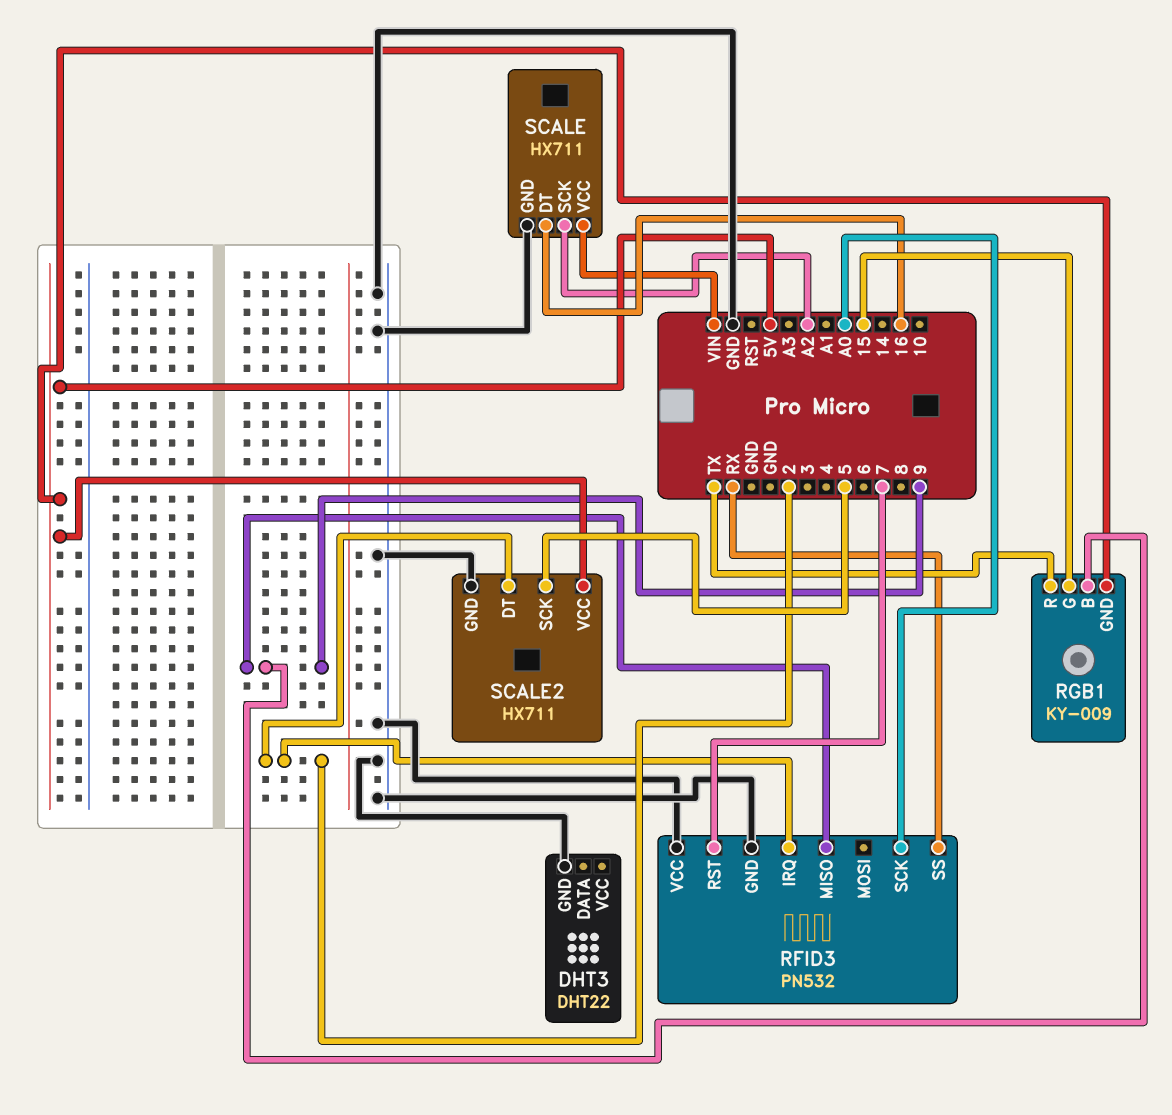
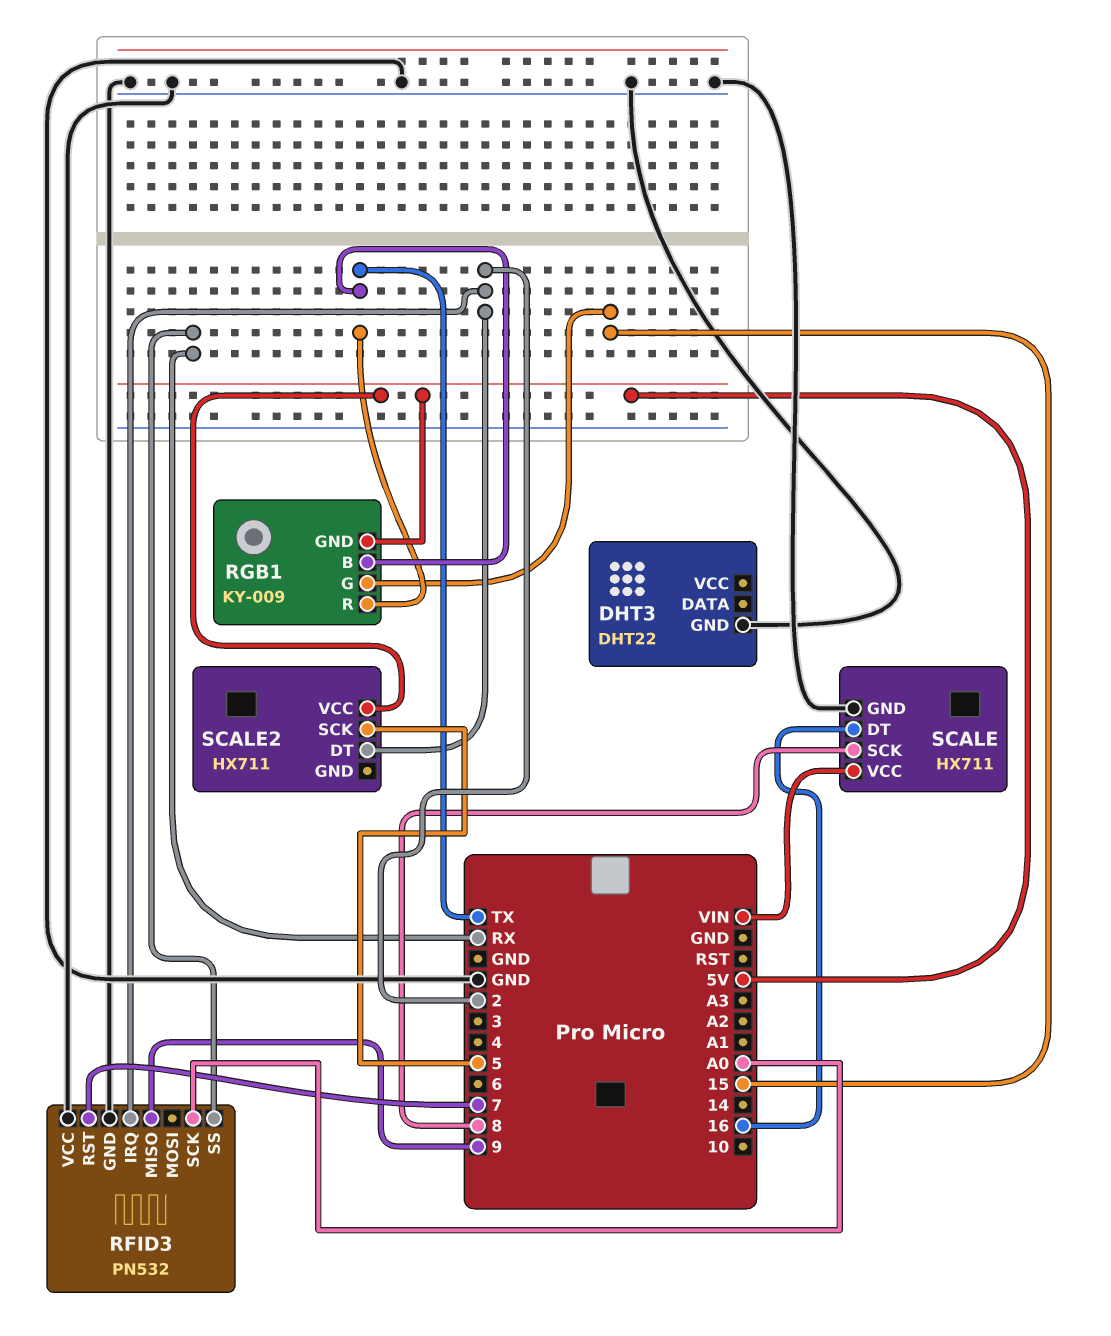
RGB1 pin B: 9 -> TX
SCALE pin SCK: A2 -> 8
SCALE2 pin GND: GND -> none

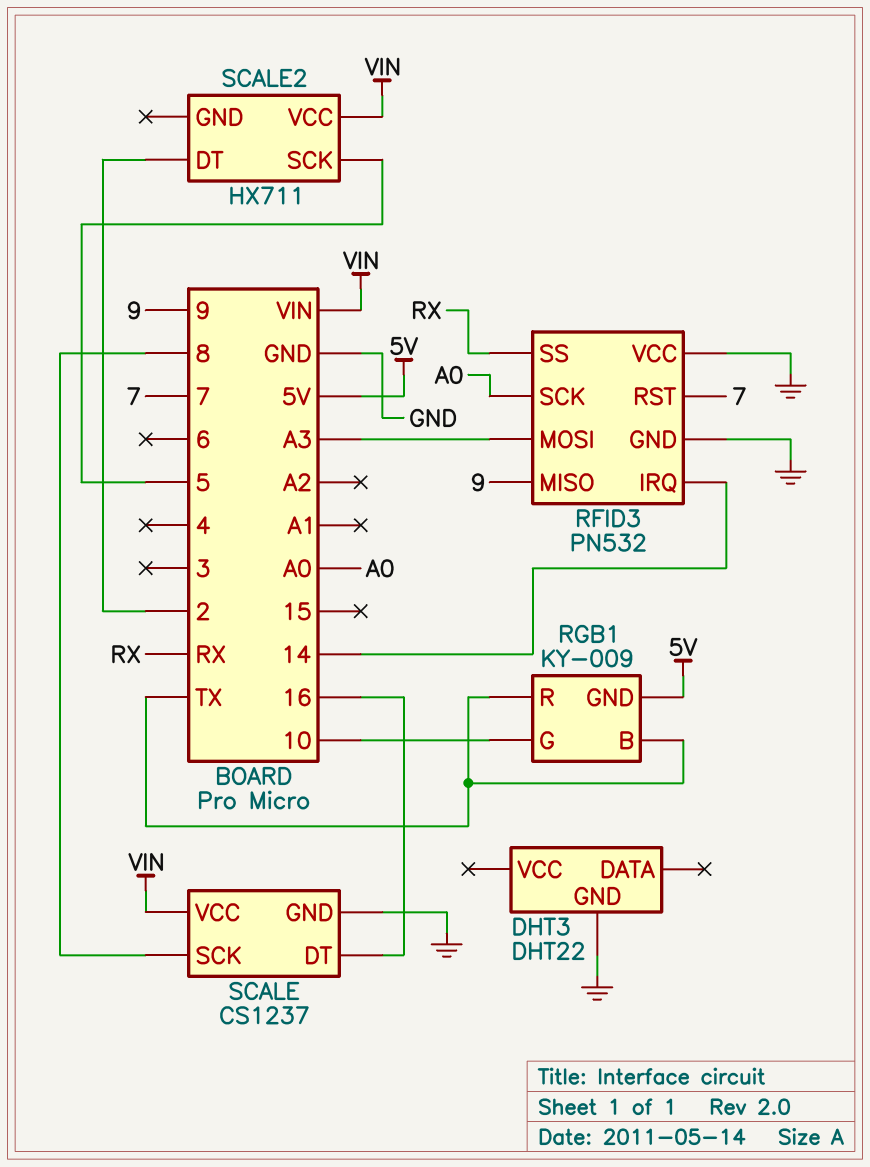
RFID3 pin IRQ: 2 -> 14
RFID3 pin MOSI: none -> A3
RGB1 pin G: 15 -> 10
SCALE: HX711 -> CS1237
SCALE2 pin VCC: 5V -> VIN

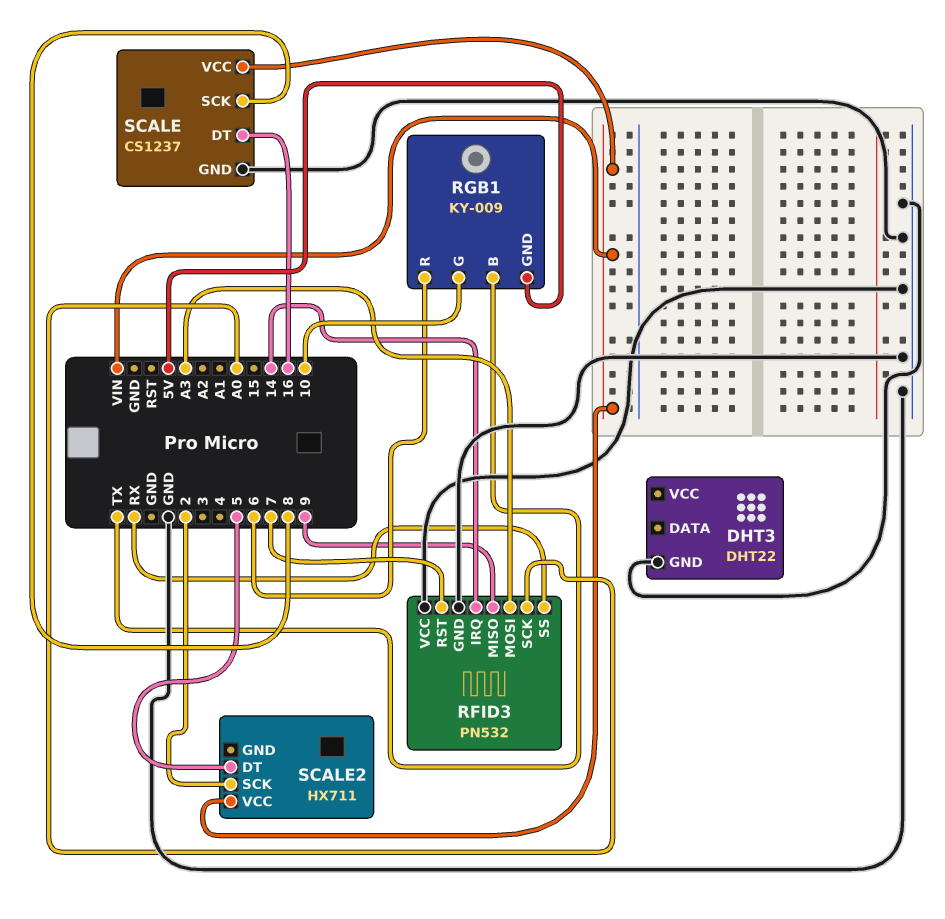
RGB1 pin R: TX -> 6
SCALE2 pin DT: 2 -> 5
SCALE2 pin SCK: 5 -> 2

